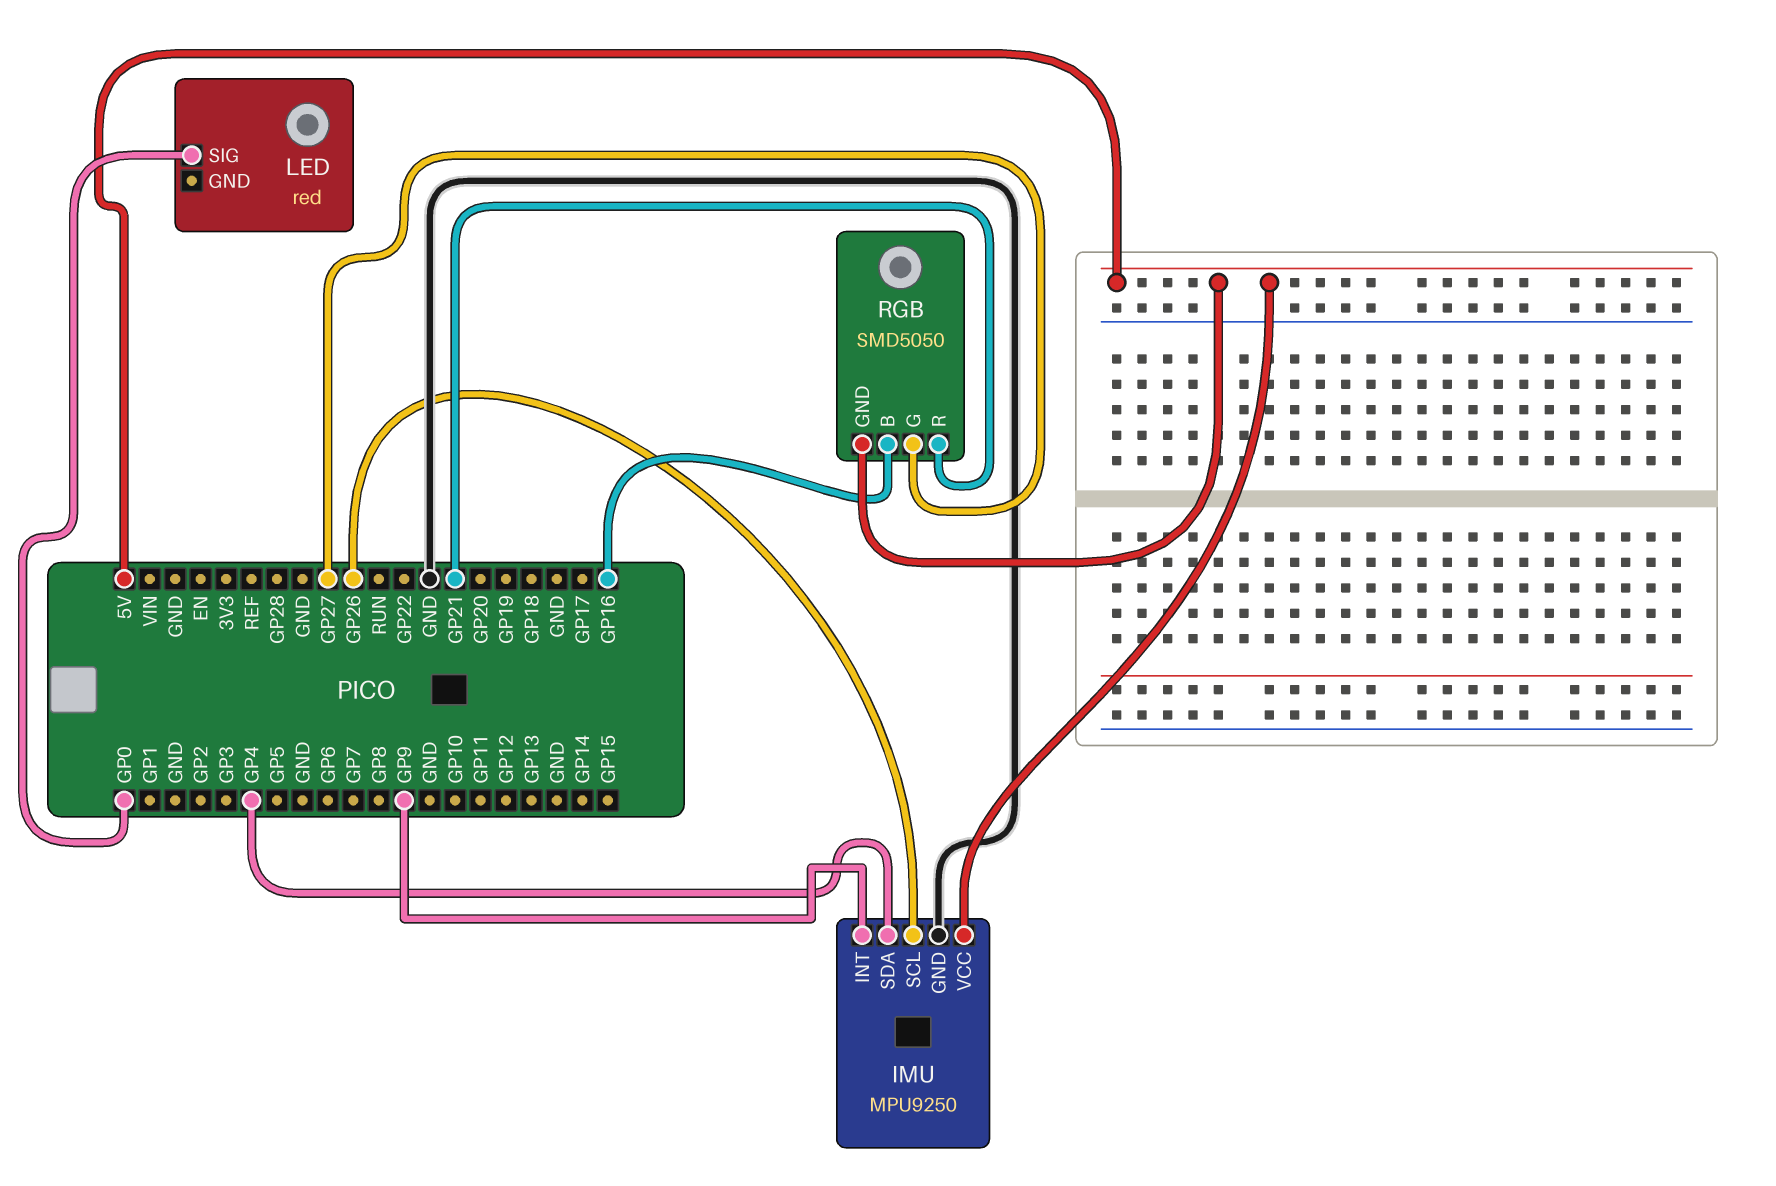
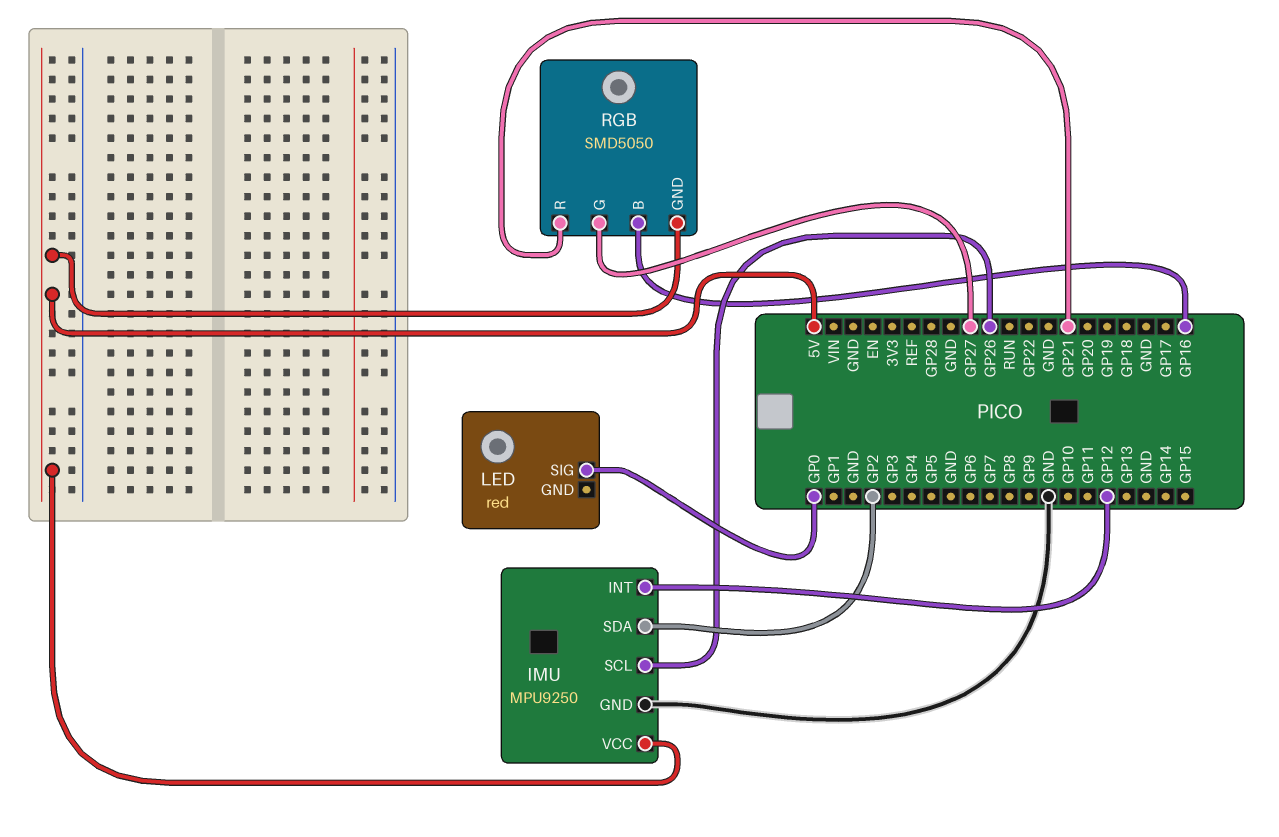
IMU pin INT: GP9 -> GP12
IMU pin SDA: GP4 -> GP2

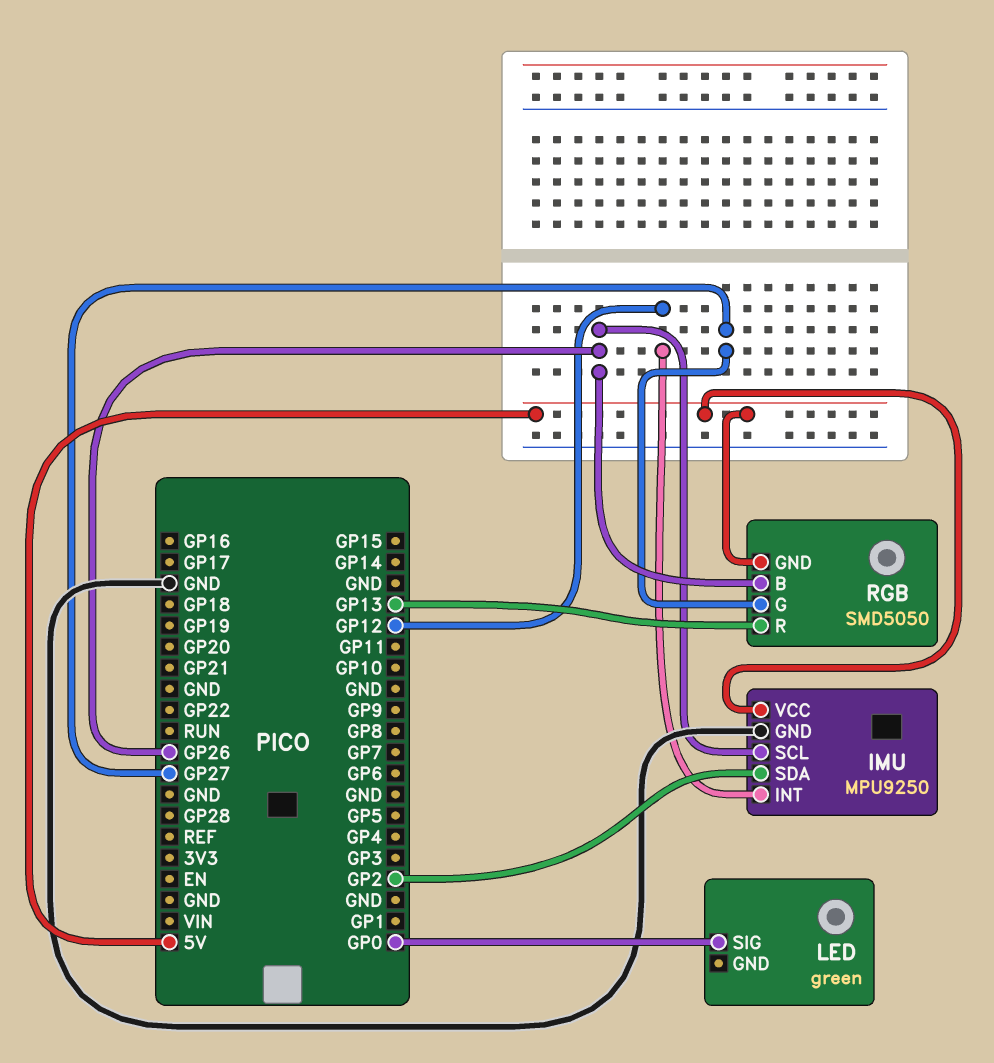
LED: red -> green
RGB pin B: GP16 -> GP26
RGB pin R: GP21 -> GP13

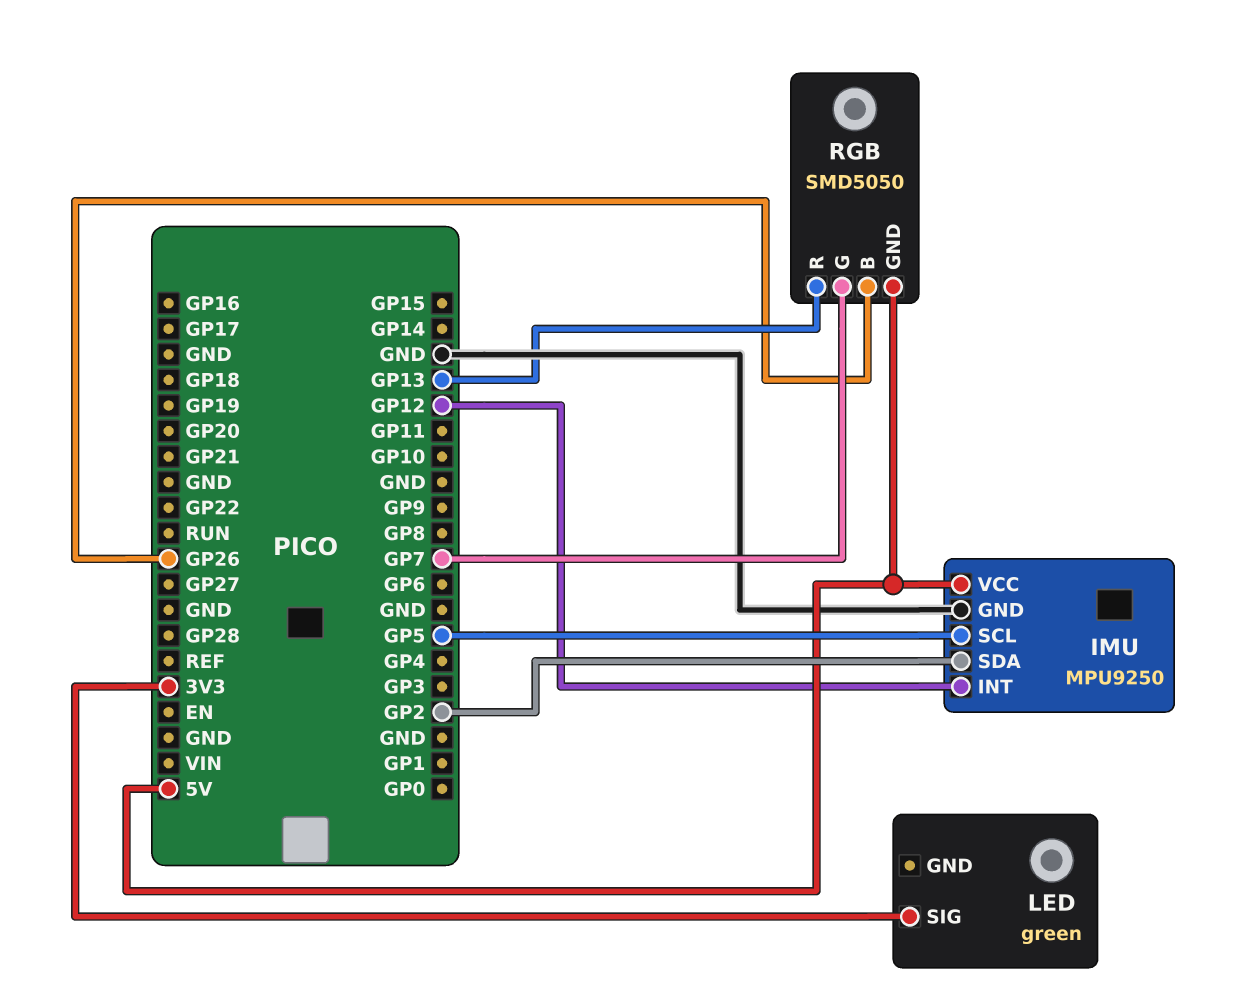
IMU pin SCL: GP26 -> GP5
LED pin SIG: GP0 -> 3V3
RGB pin G: GP27 -> GP7

